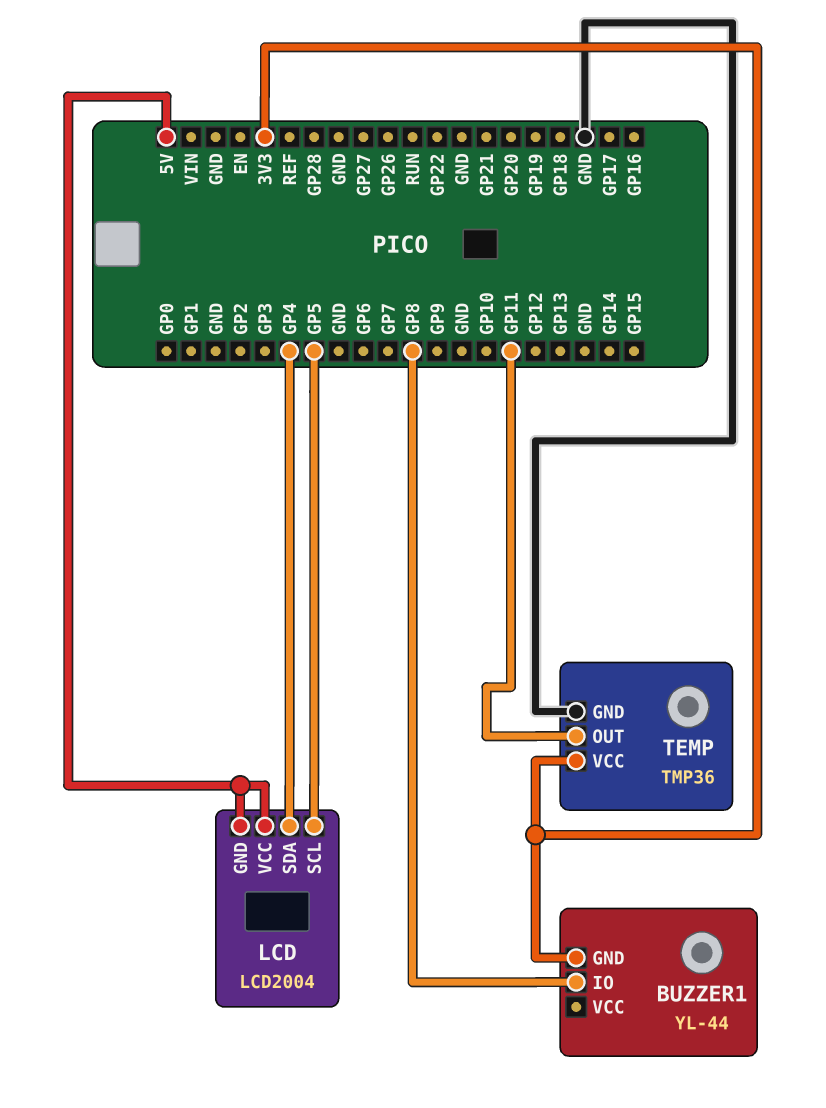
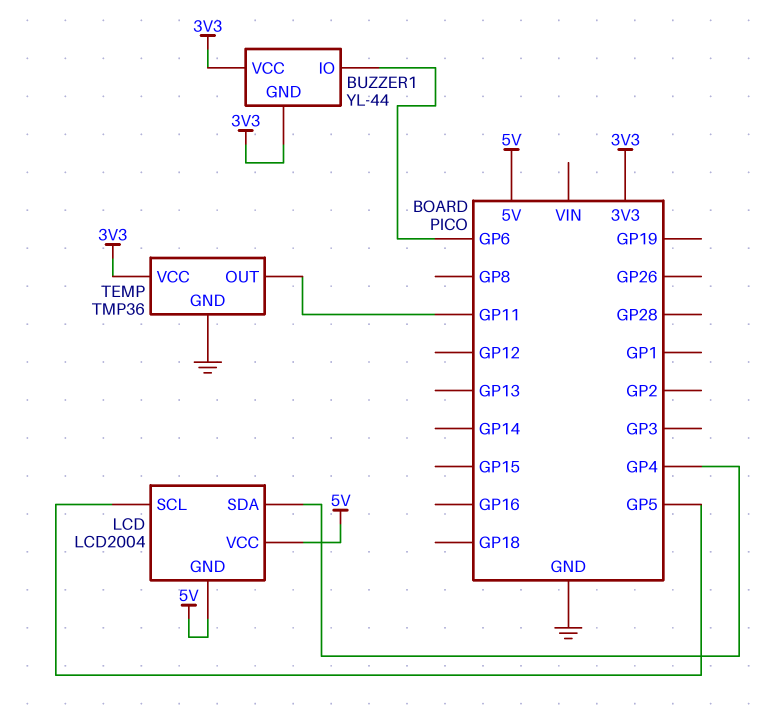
BUZZER1 pin IO: GP8 -> GP6
BUZZER1 pin VCC: none -> 3V3

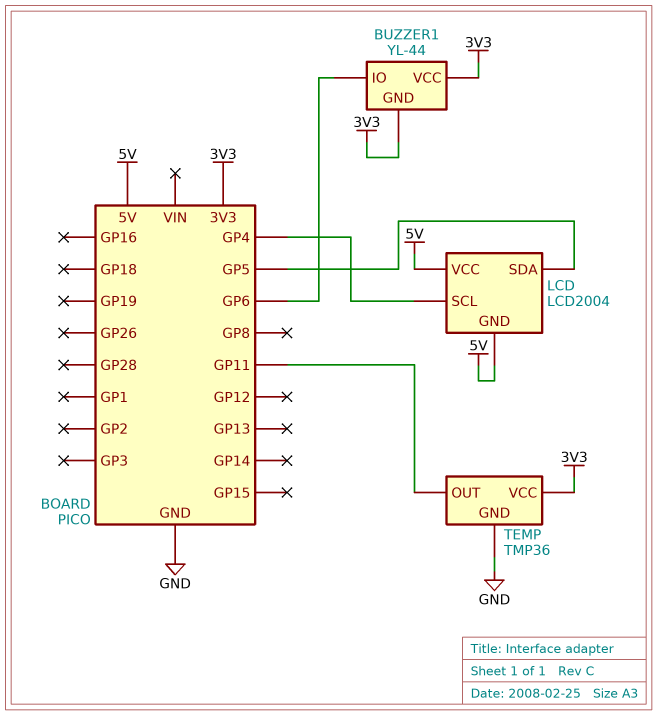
LCD pin SCL: GP5 -> GP4
LCD pin SDA: GP4 -> GP5

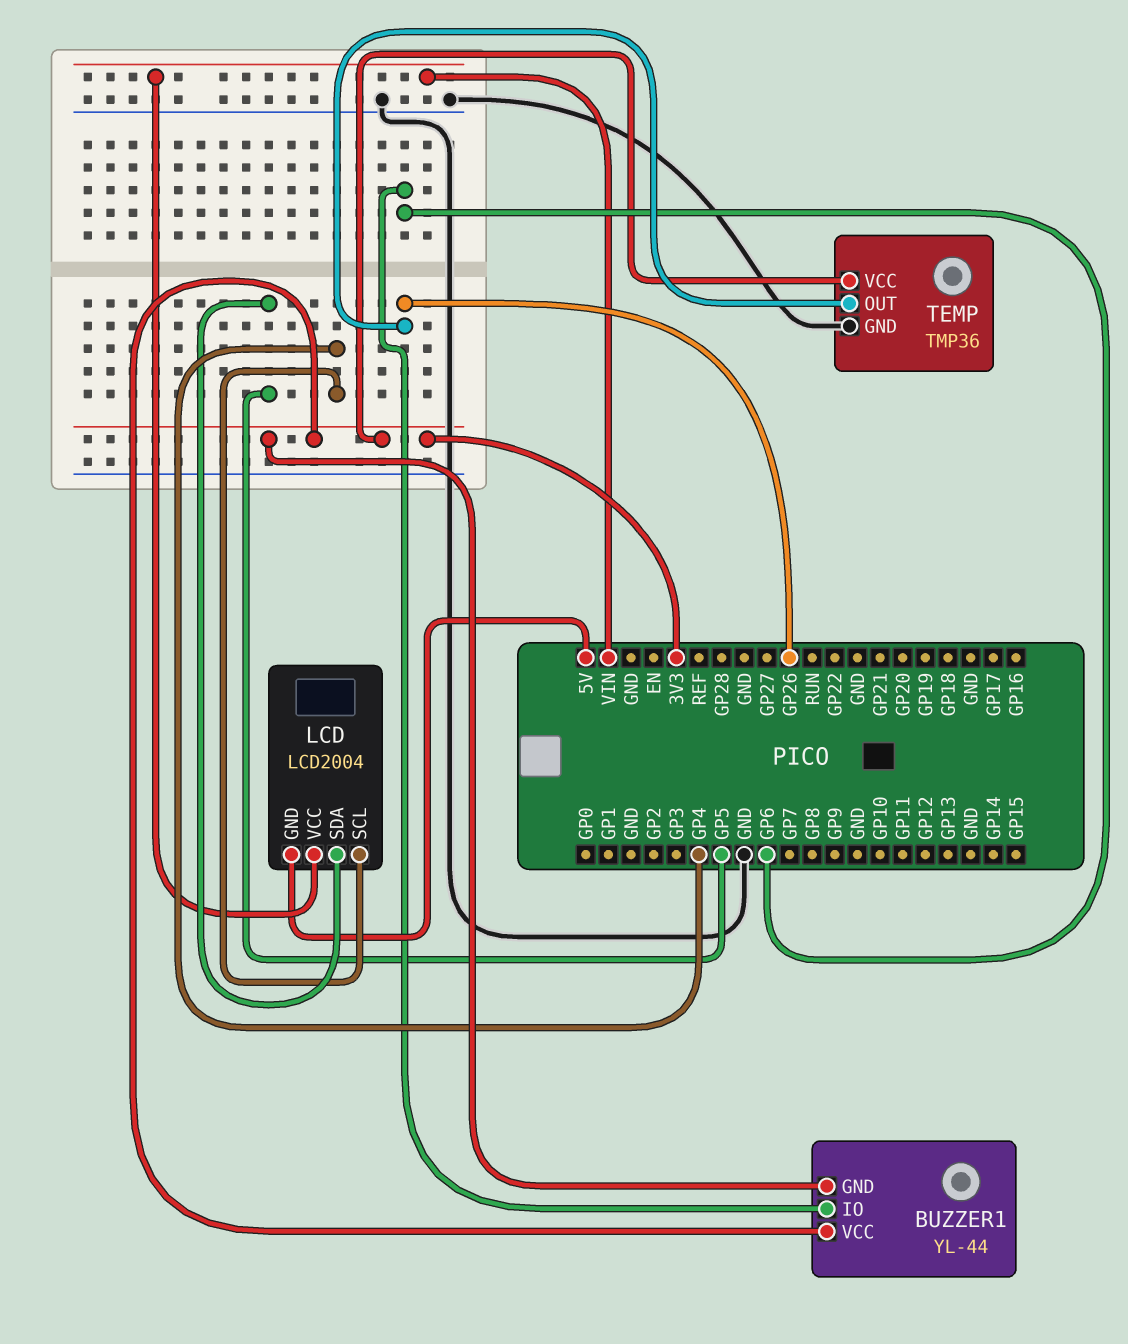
LCD pin VCC: 5V -> VIN
TEMP pin OUT: GP11 -> GP26

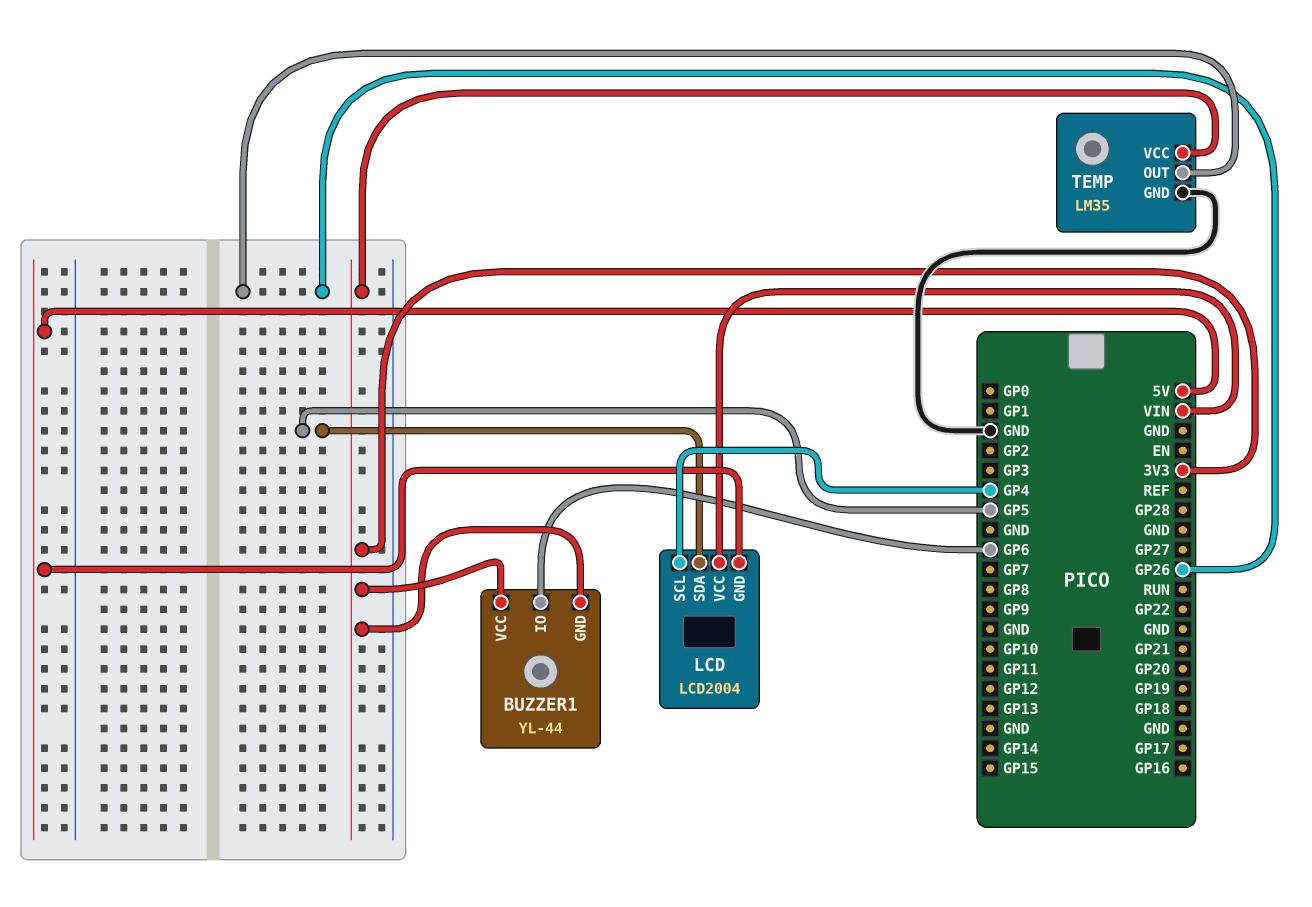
TEMP: TMP36 -> LM35

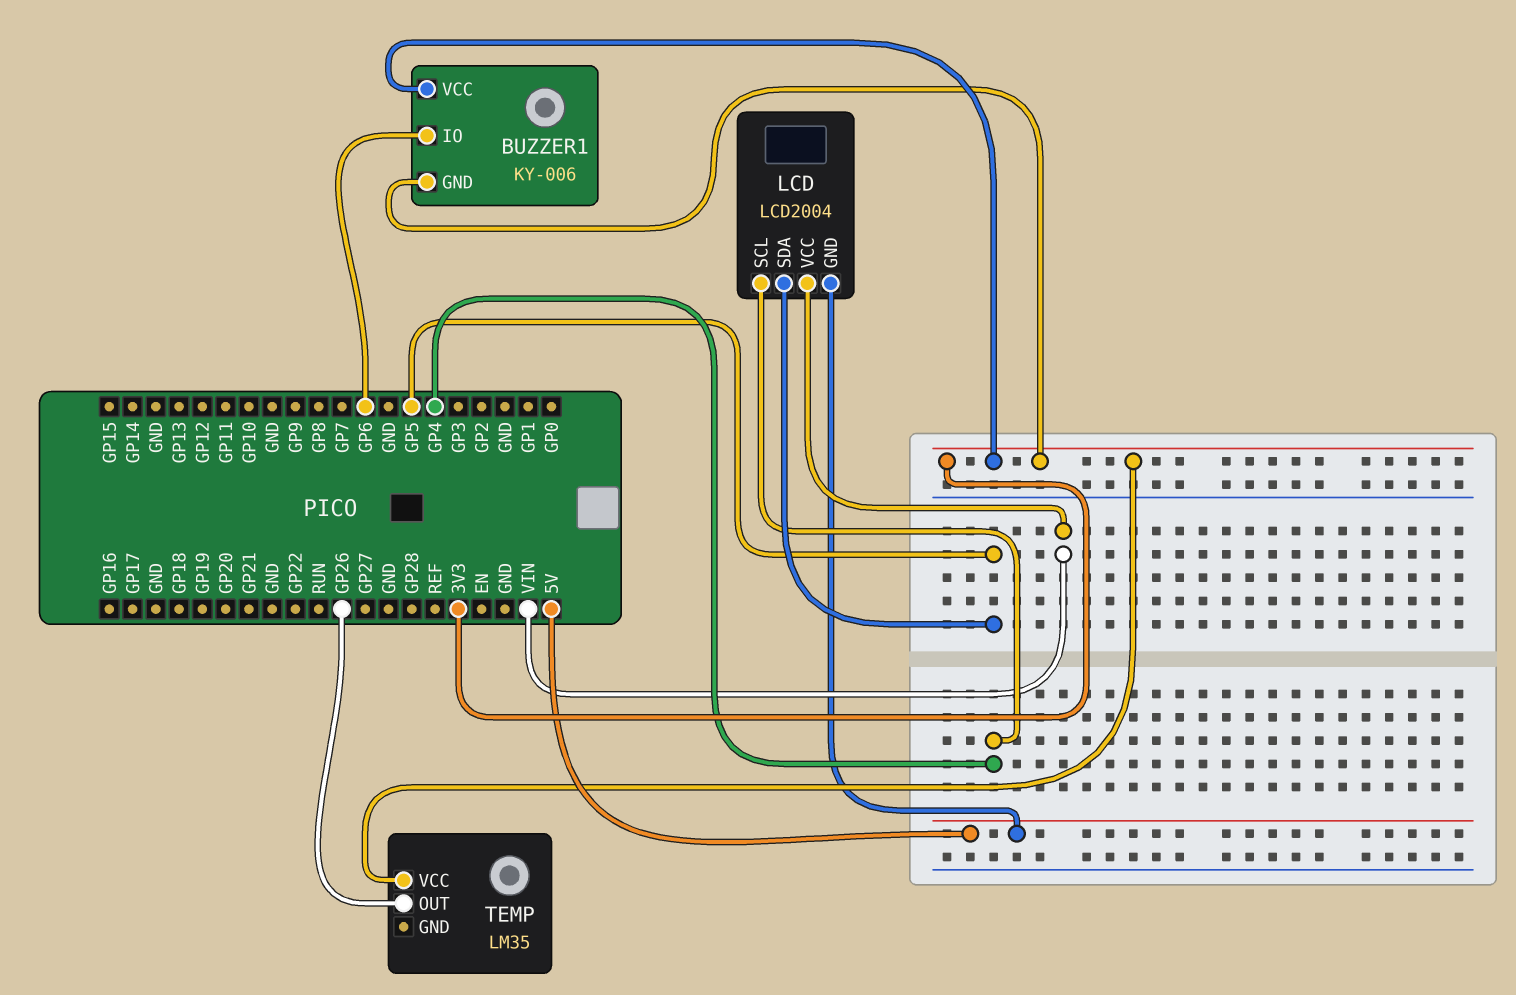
BUZZER1: YL-44 -> KY-006
TEMP pin GND: GND -> none

